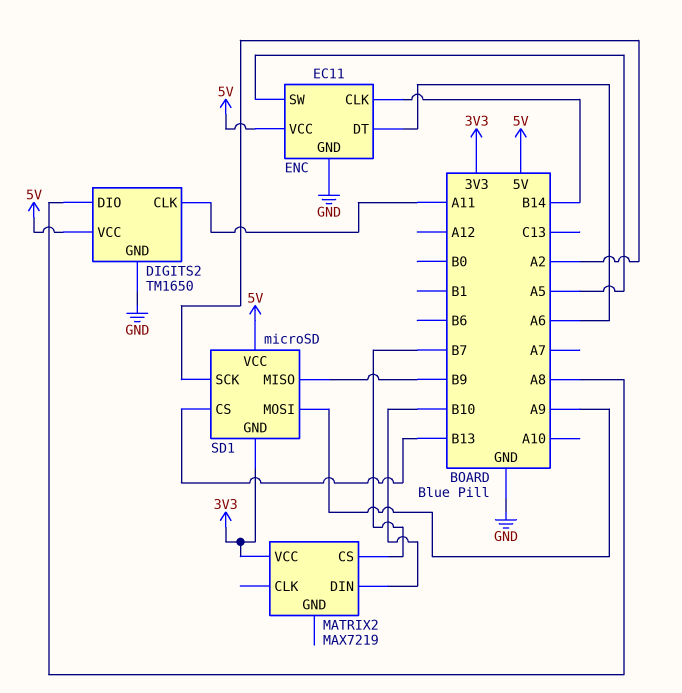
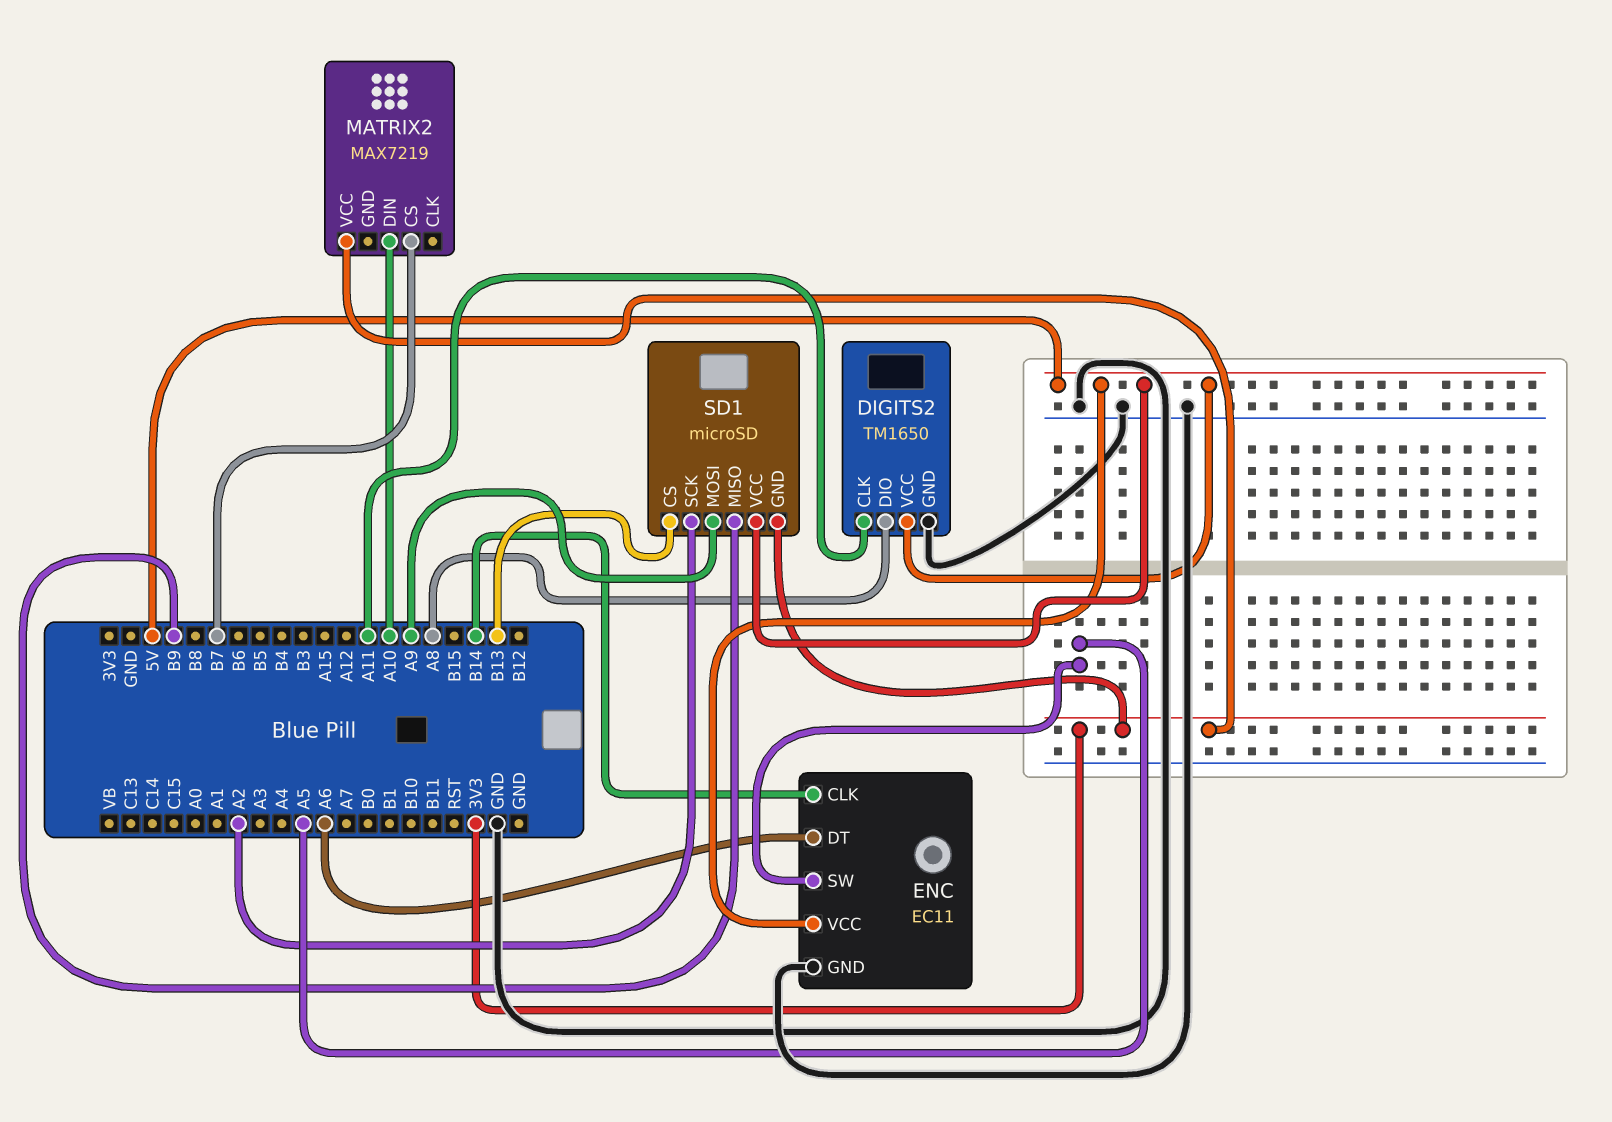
MATRIX2 pin DIN: B10 -> A10

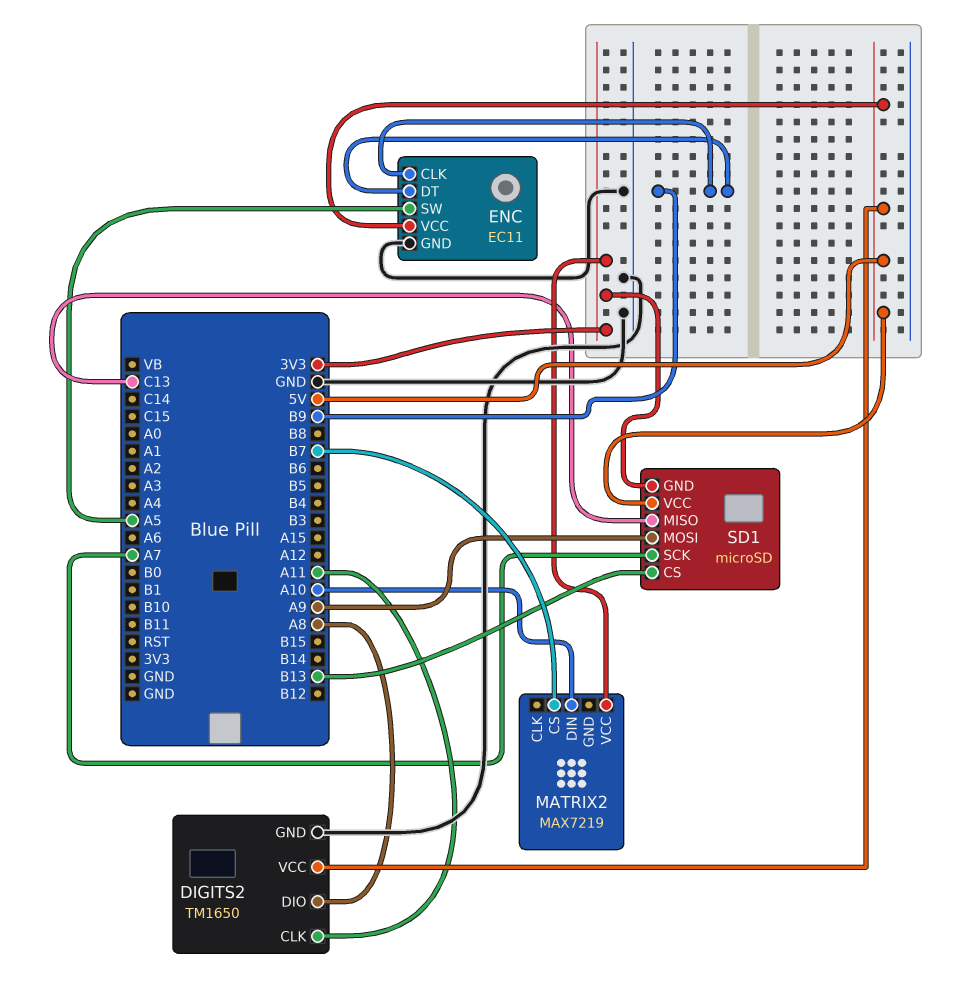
ENC pin CLK: B14 -> B9
ENC pin DT: A6 -> B9
SD1 pin MISO: B9 -> C13
SD1 pin SCK: A2 -> A7

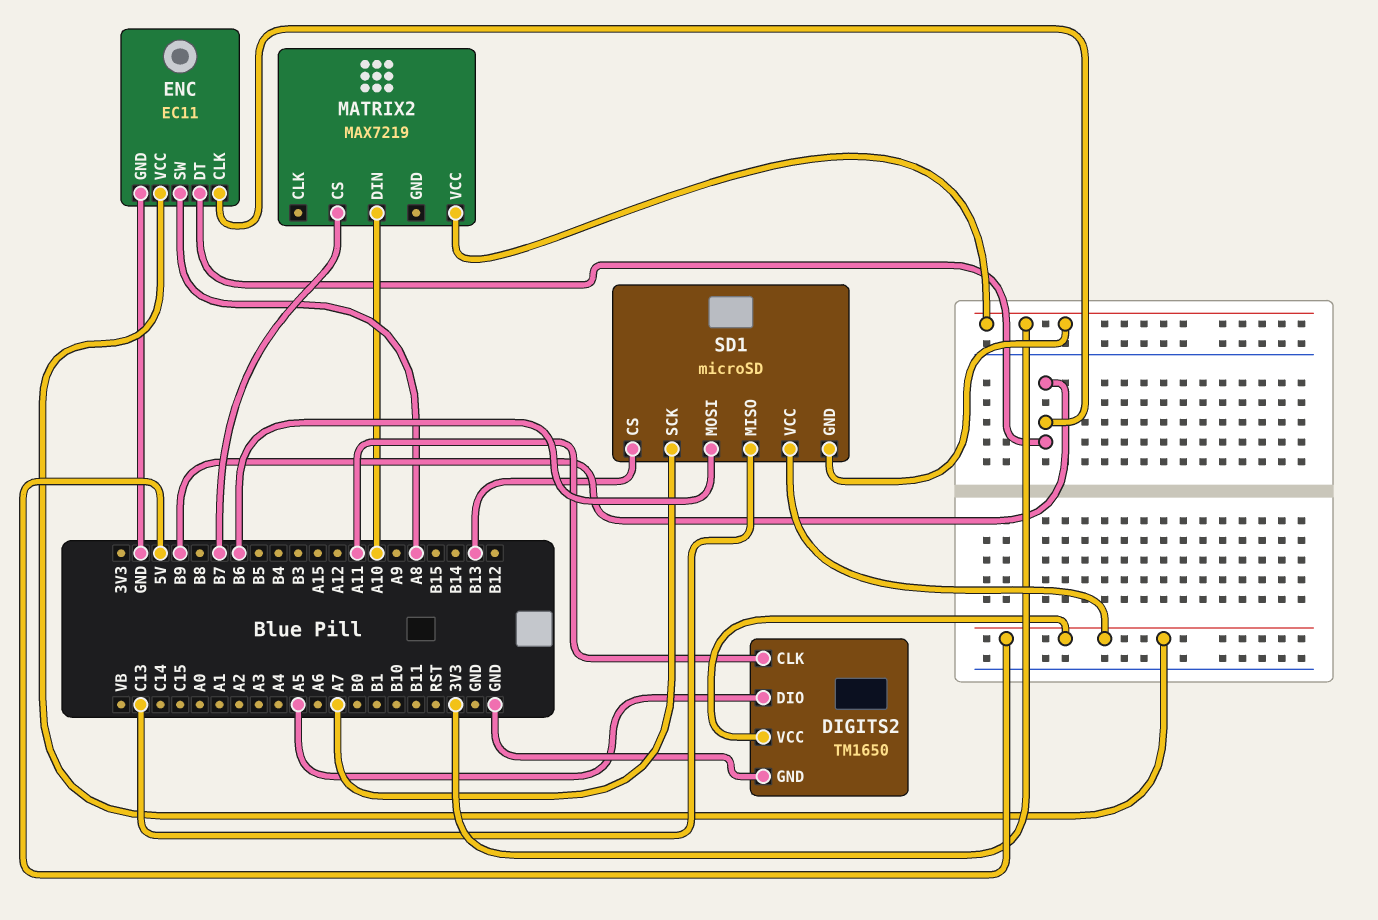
DIGITS2 pin DIO: A8 -> A5
ENC pin SW: A5 -> A8
SD1 pin MOSI: A9 -> B6

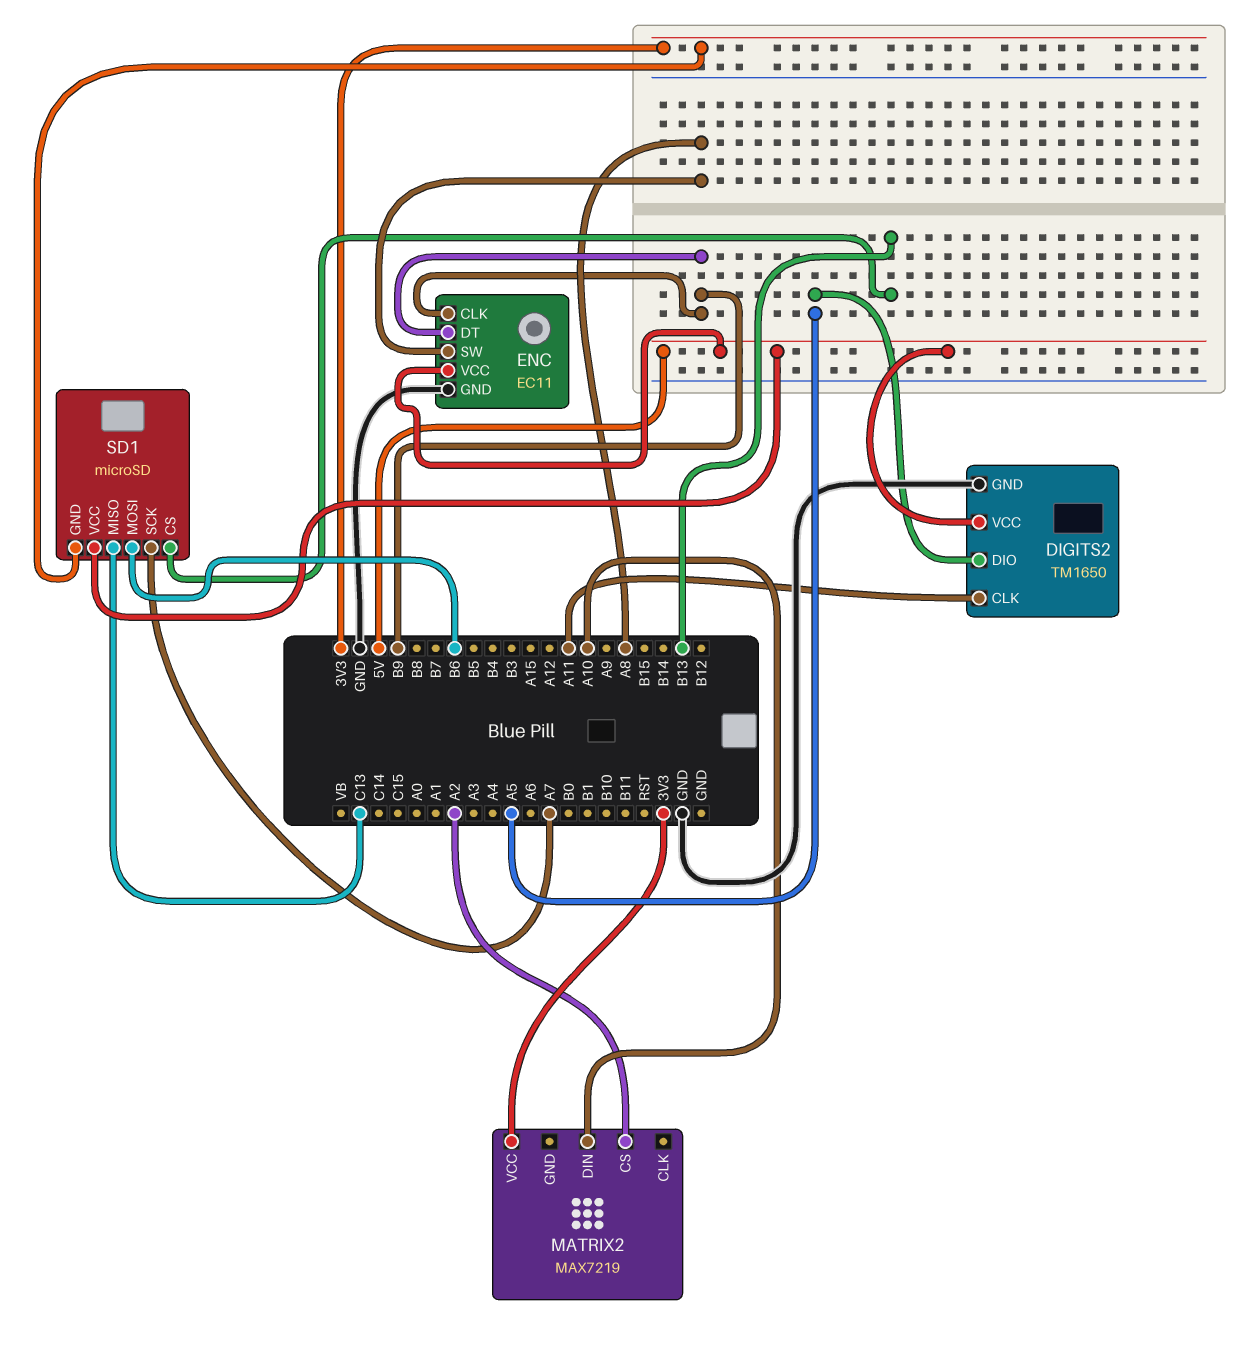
MATRIX2 pin CS: B7 -> A2

